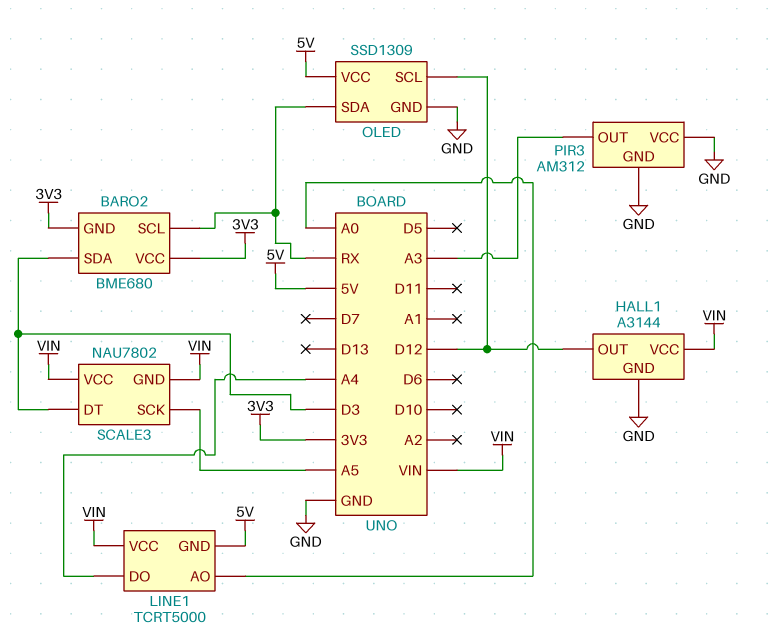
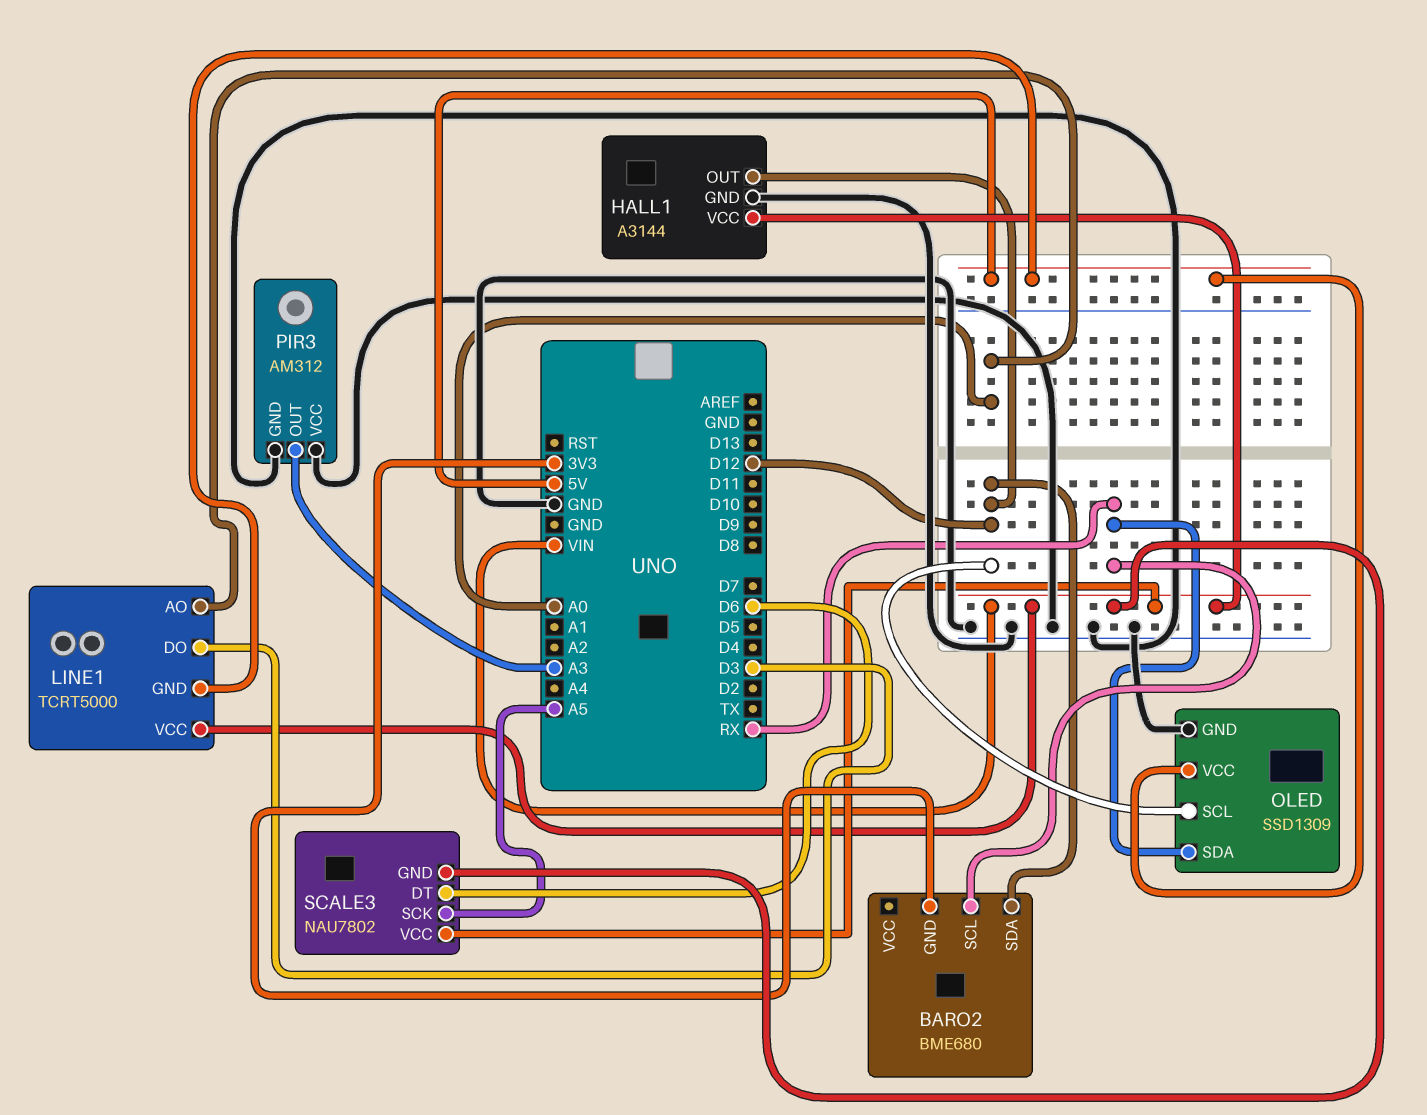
BARO2 pin SDA: D3 -> D12
BARO2 pin VCC: 3V3 -> none
LINE1 pin DO: A4 -> D3
SCALE3 pin DT: D3 -> D6

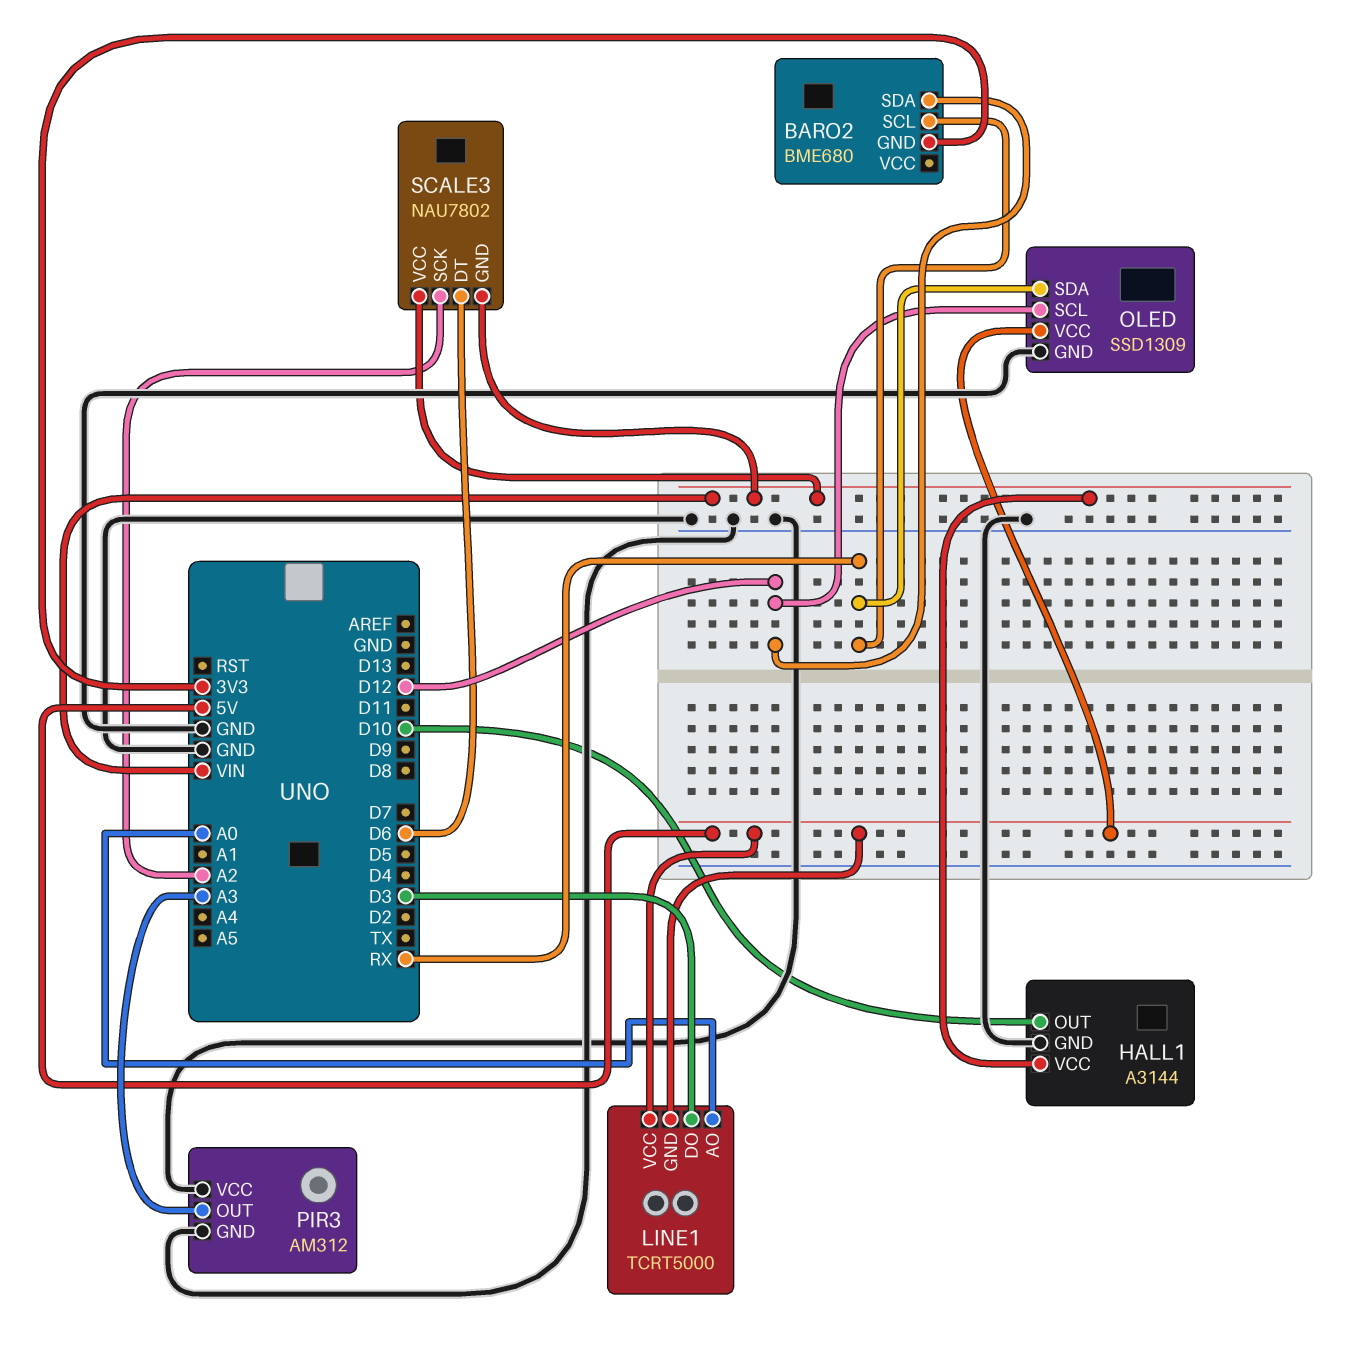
HALL1 pin OUT: D12 -> D10
LINE1 pin VCC: VIN -> 5V
SCALE3 pin SCK: A5 -> A2

